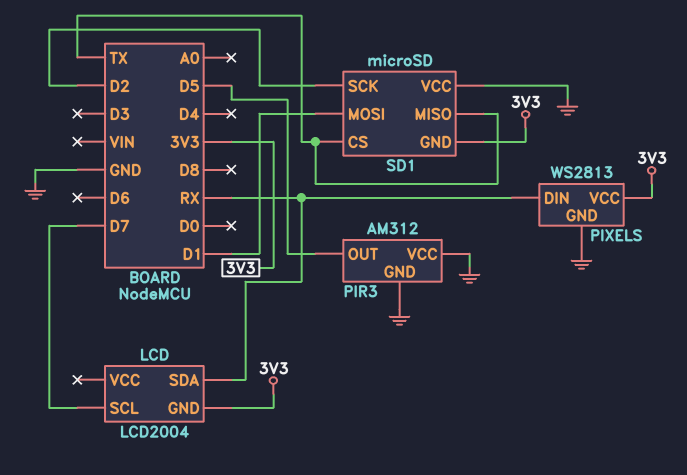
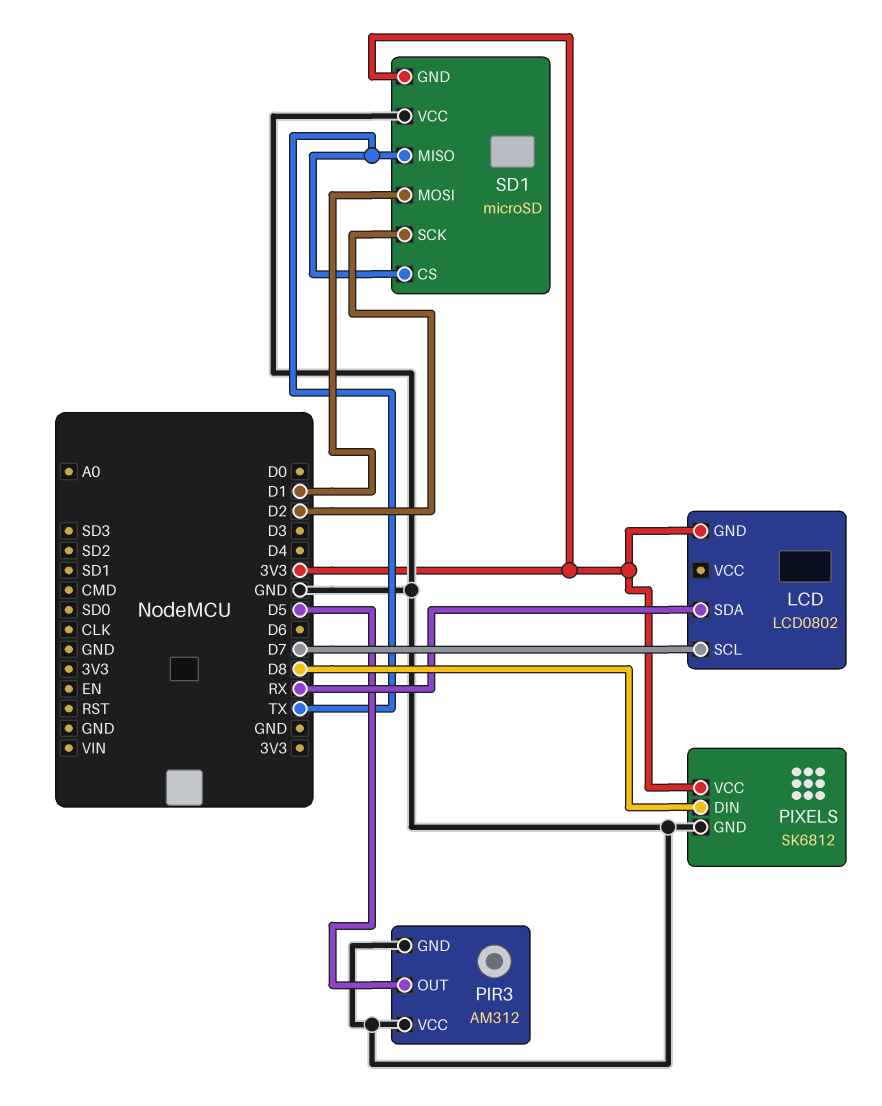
LCD: LCD2004 -> LCD0802
PIXELS: WS2813 -> SK6812
PIXELS pin DIN: RX -> D8

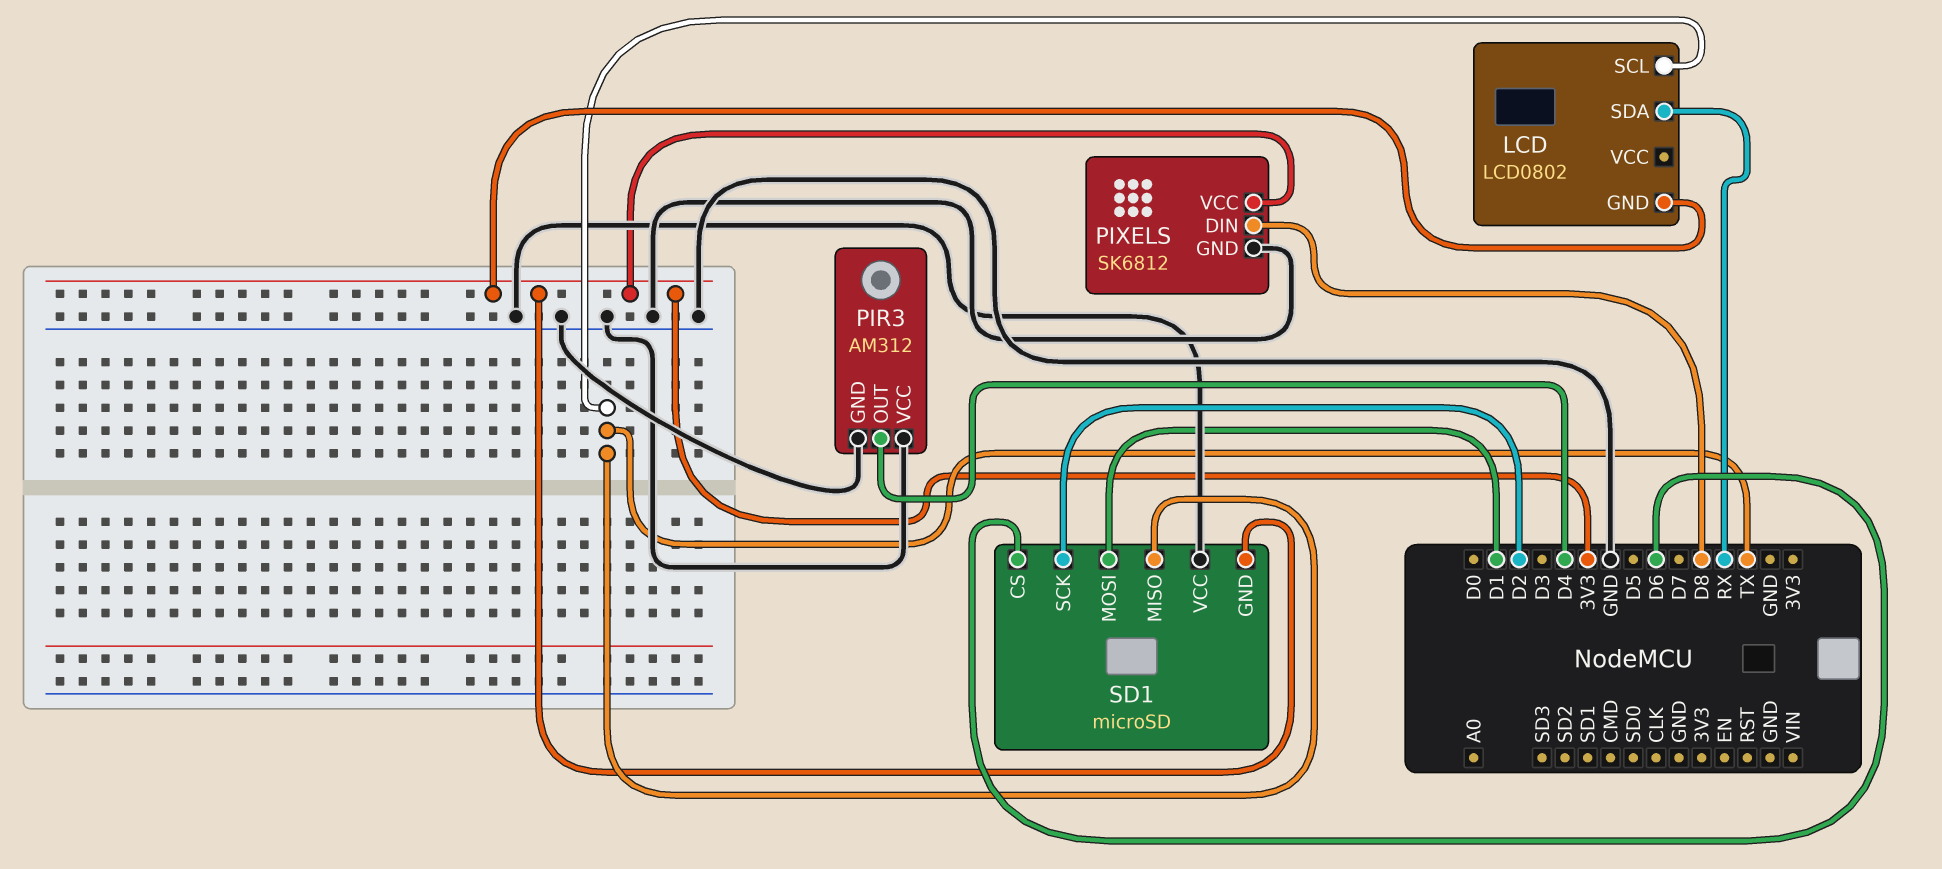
LCD pin SCL: D7 -> TX
PIR3 pin OUT: D5 -> D4
SD1 pin CS: TX -> D6

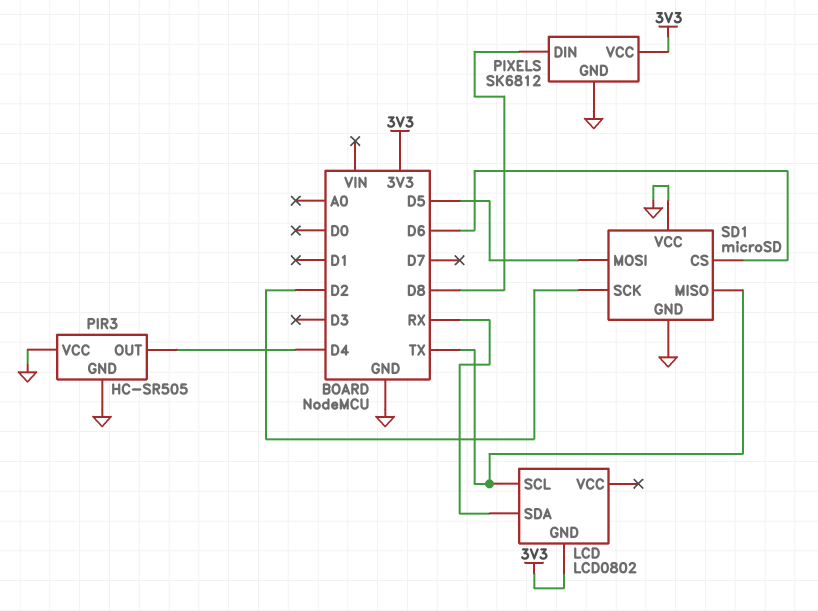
PIR3: AM312 -> HC-SR505
SD1 pin GND: 3V3 -> GND
SD1 pin MOSI: D1 -> D5

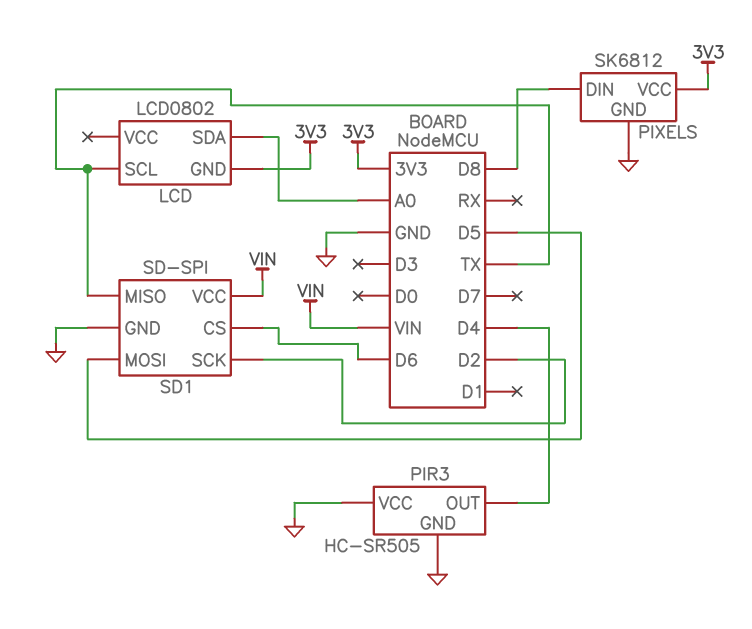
LCD pin SDA: RX -> A0
SD1: microSD -> SD-SPI
SD1 pin VCC: GND -> VIN

